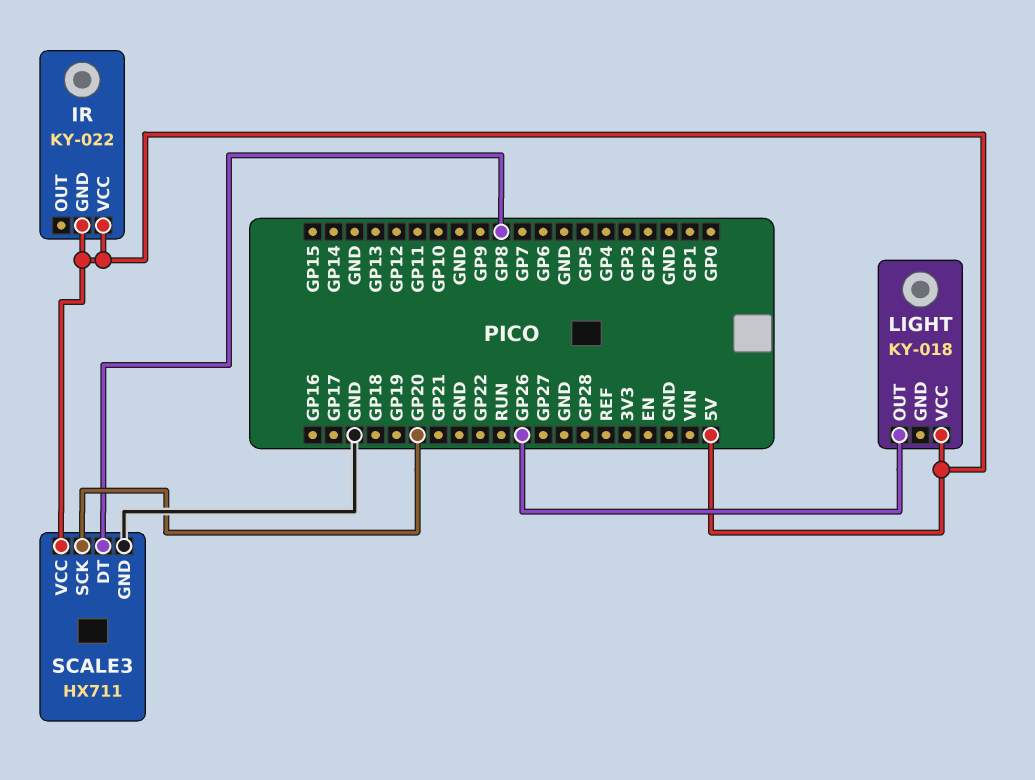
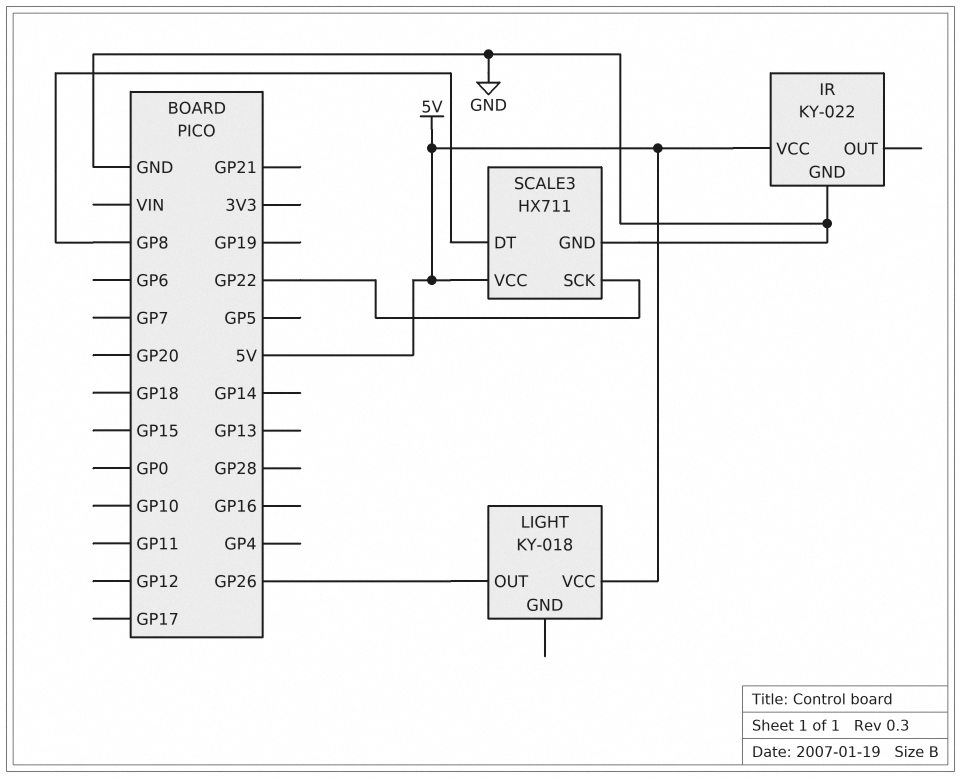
IR pin GND: 5V -> GND
SCALE3 pin SCK: GP20 -> GP22

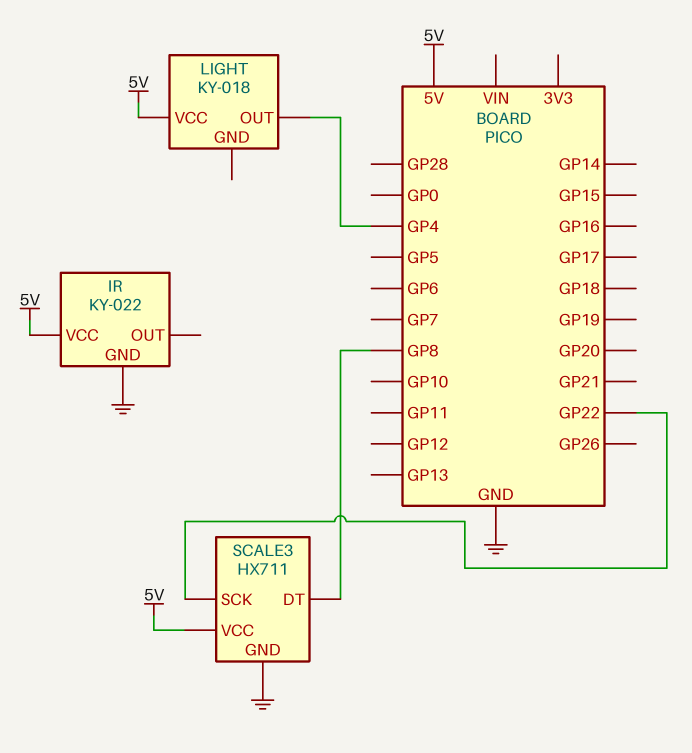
LIGHT pin OUT: GP26 -> GP4

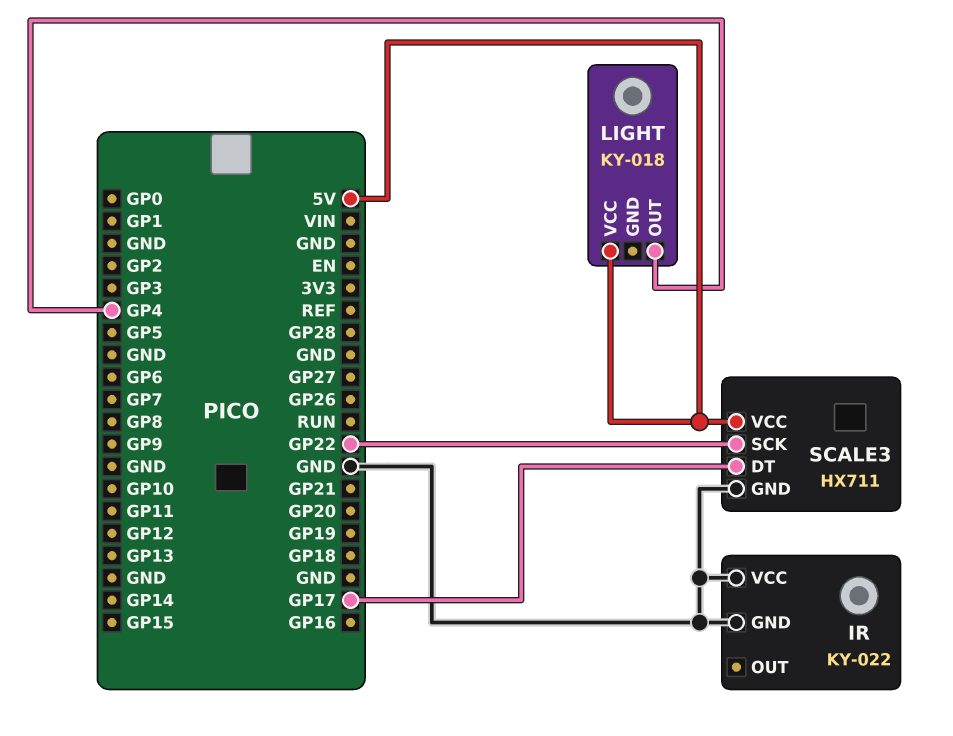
IR pin VCC: 5V -> GND
SCALE3 pin DT: GP8 -> GP17

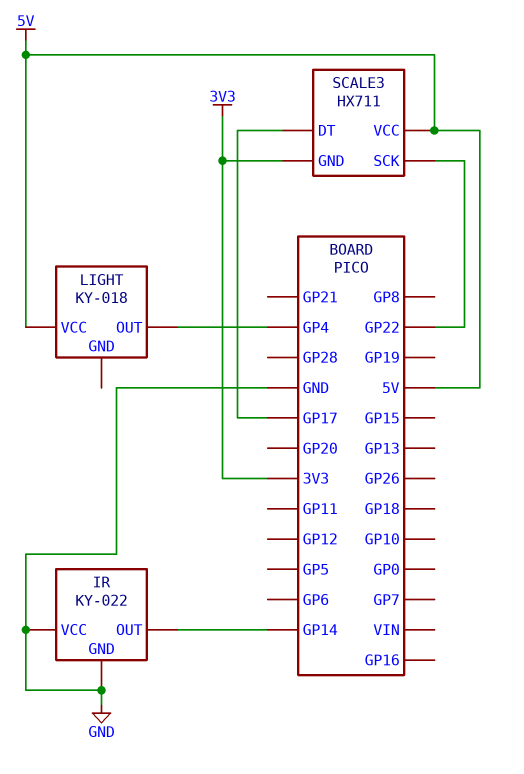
IR pin OUT: none -> GP14
SCALE3 pin GND: GND -> 3V3

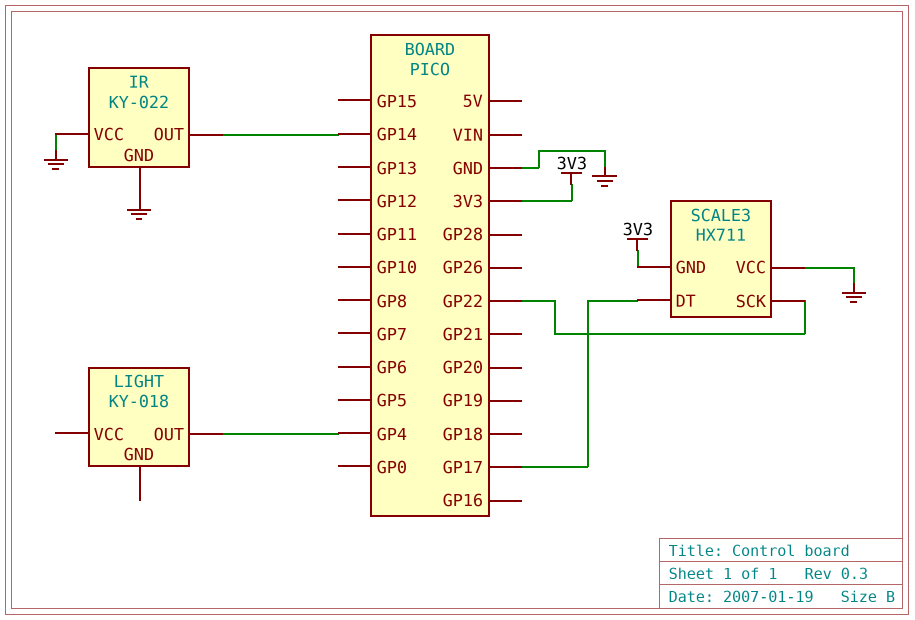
LIGHT pin VCC: 5V -> none
SCALE3 pin VCC: 5V -> GND

